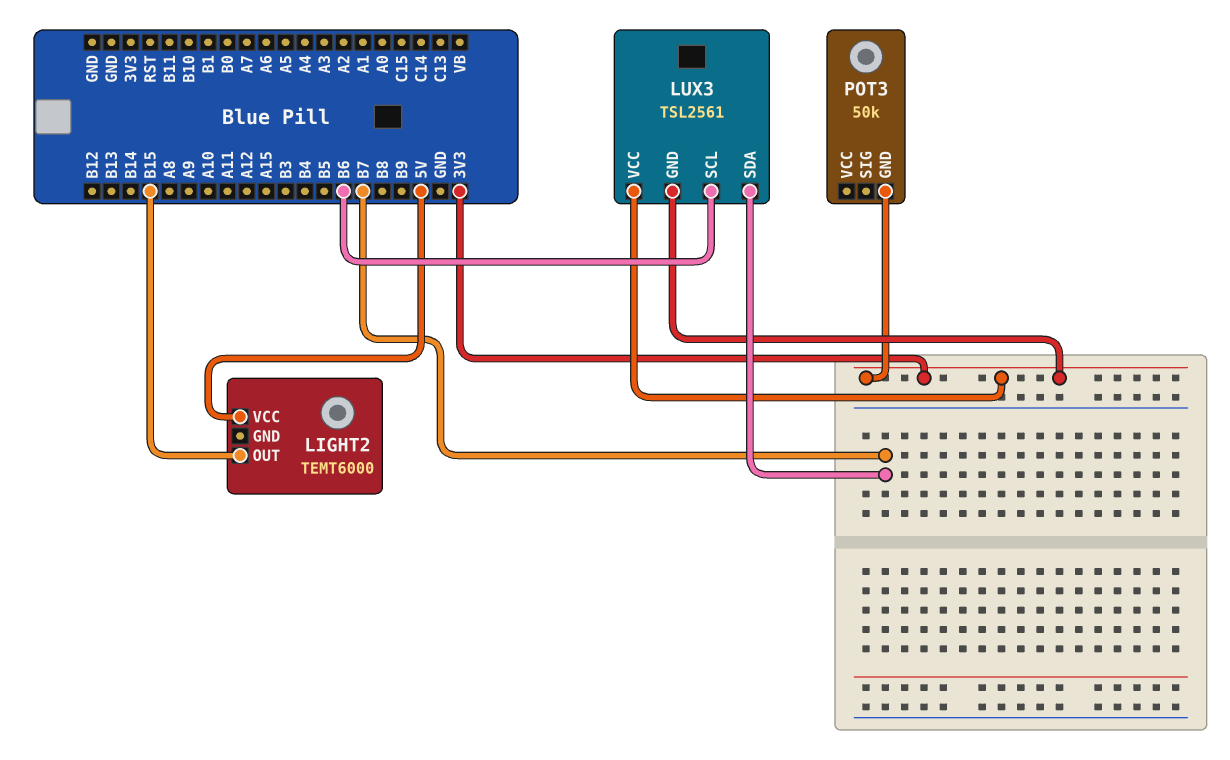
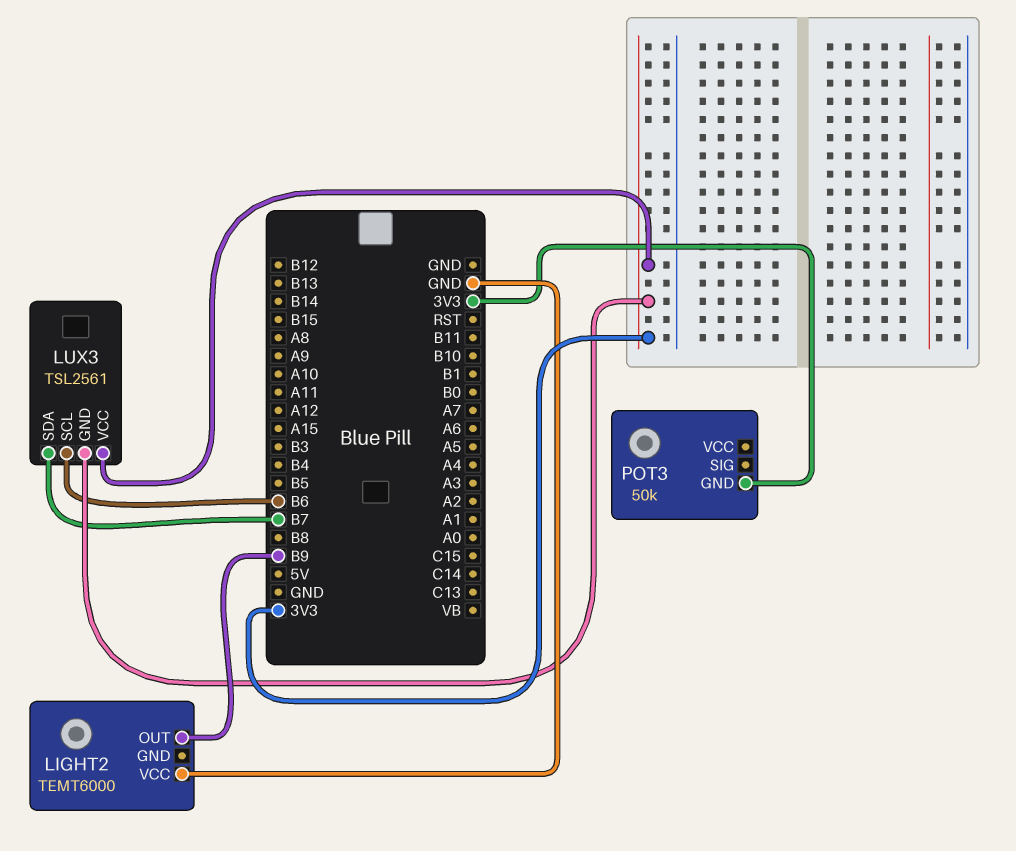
LIGHT2 pin OUT: B15 -> B9
LIGHT2 pin VCC: 5V -> GND

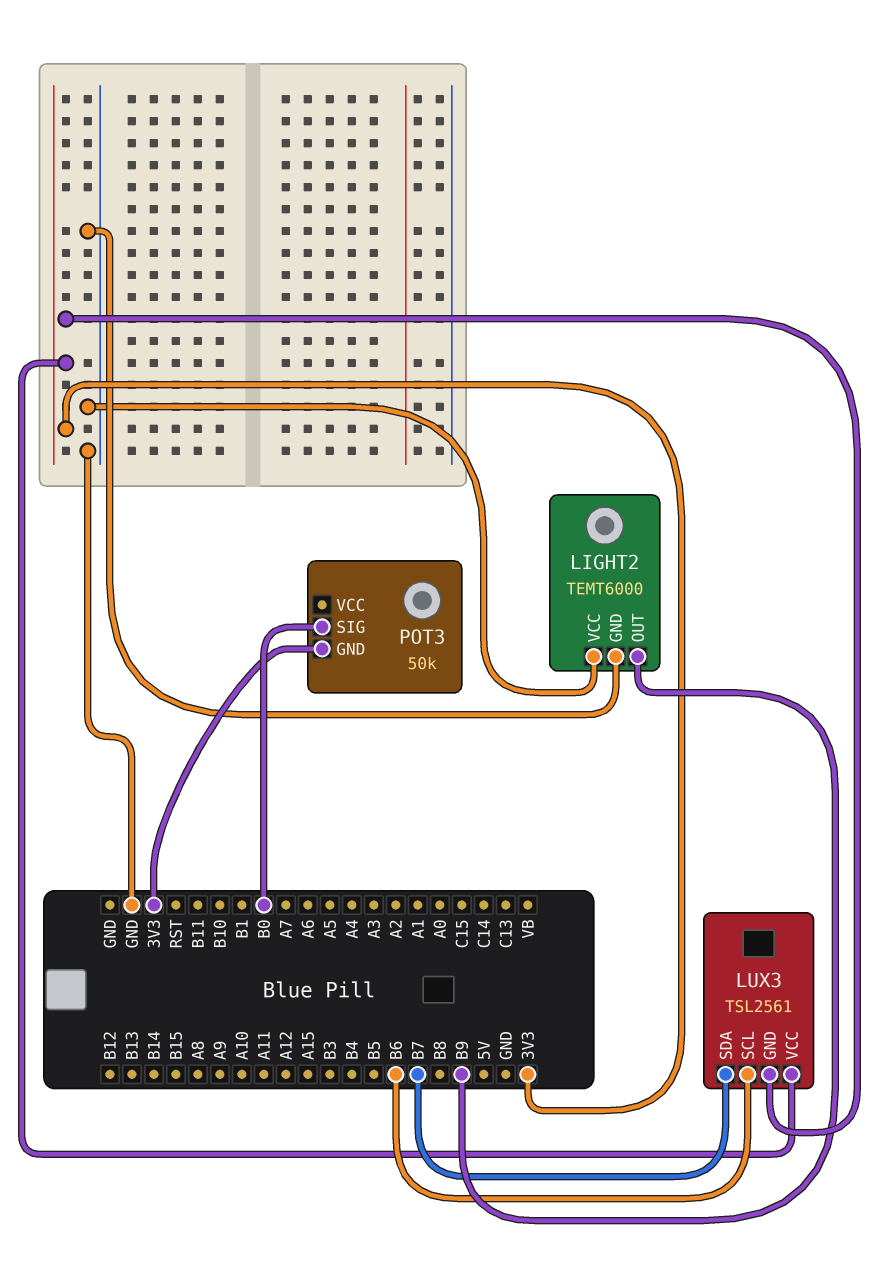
LIGHT2 pin GND: none -> GND
POT3 pin SIG: none -> B0

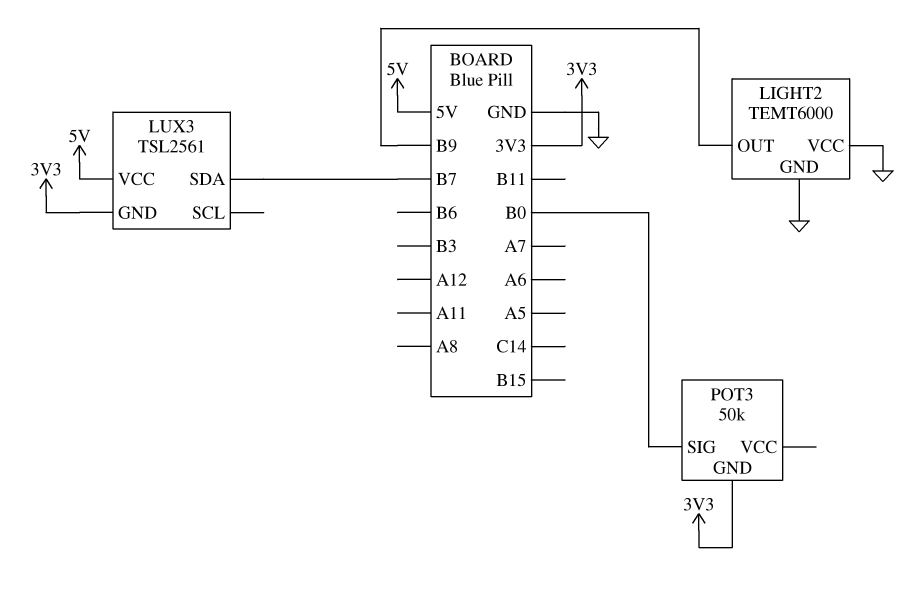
LUX3 pin SCL: B6 -> none
LUX3 pin VCC: 3V3 -> 5V

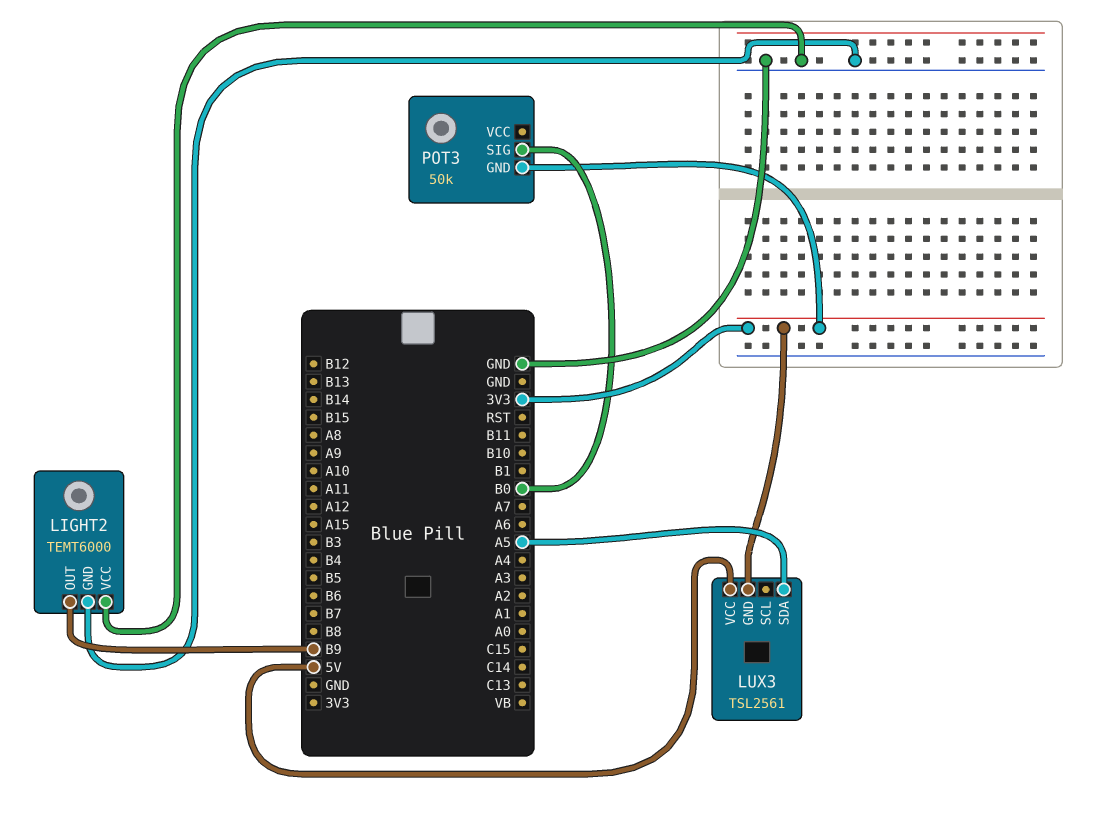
LUX3 pin SDA: B7 -> A5

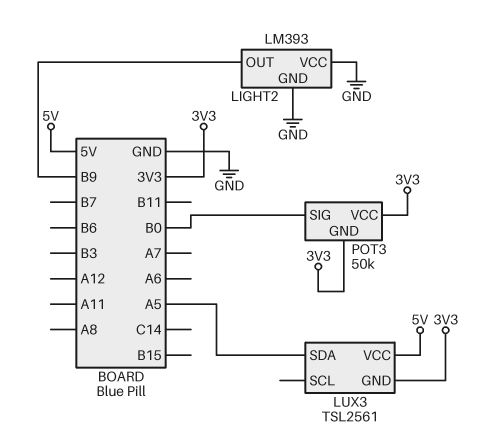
LIGHT2: TEMT6000 -> LM393
POT3 pin VCC: none -> 3V3

